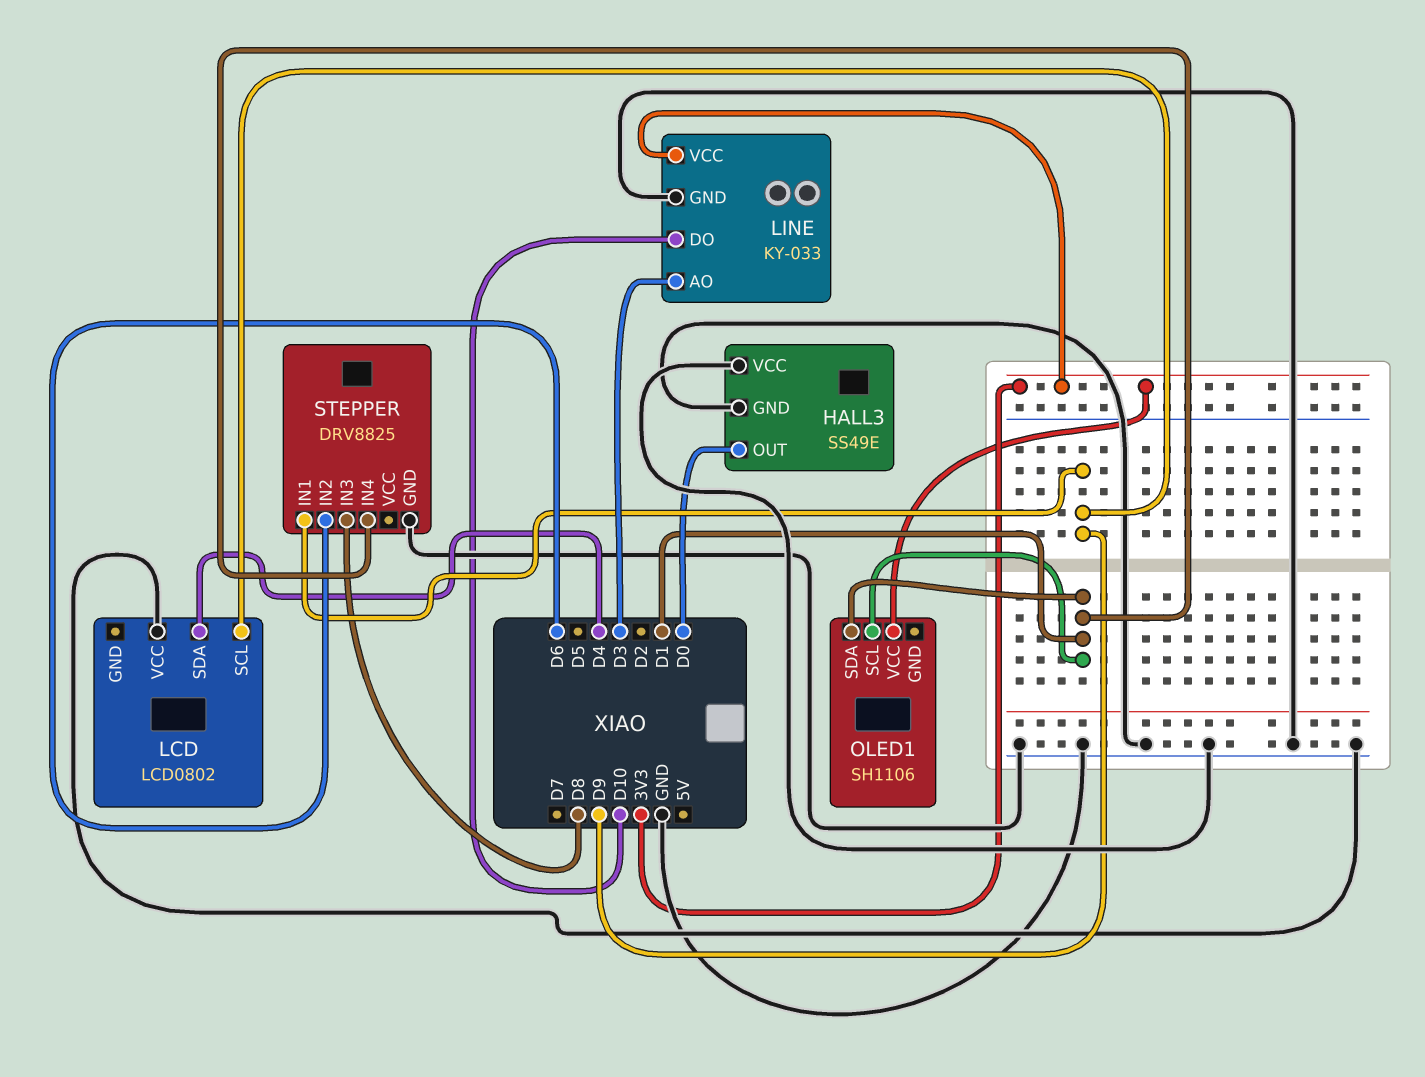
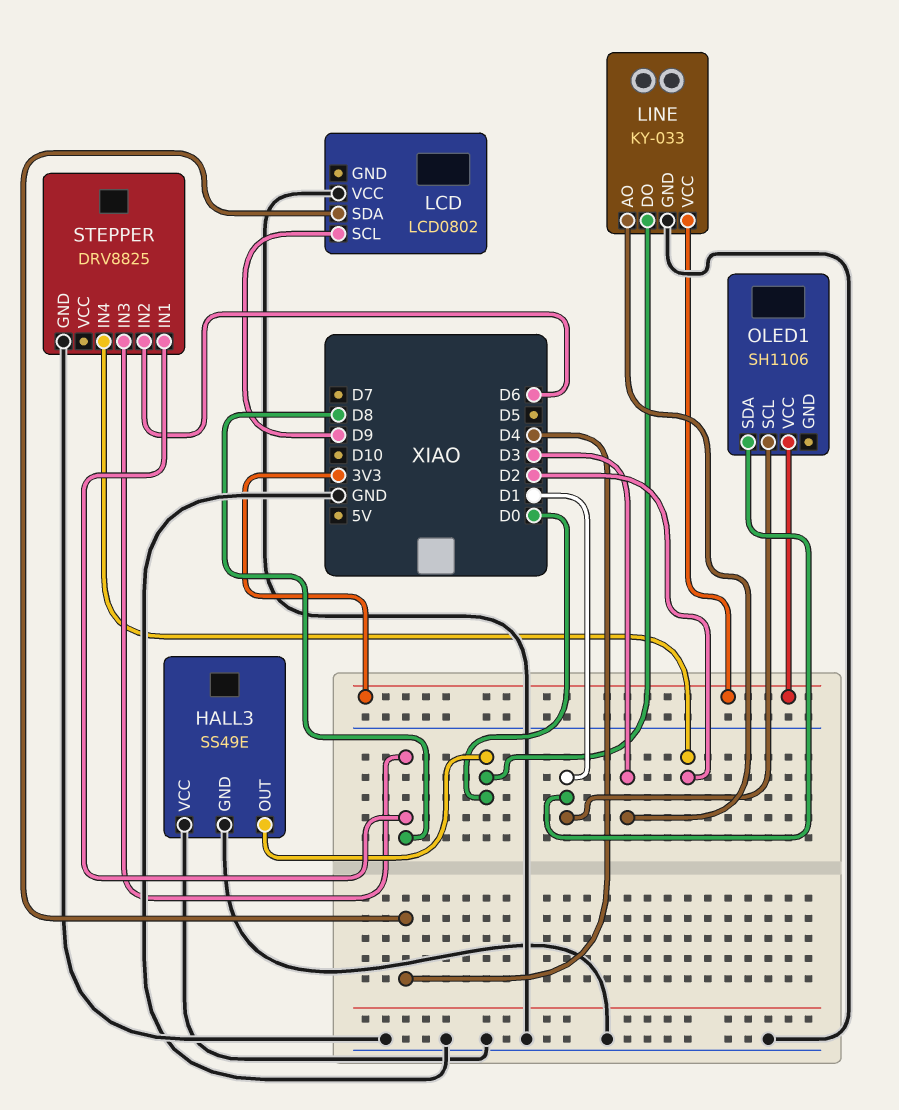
LINE pin DO: D10 -> D0
STEPPER pin IN1: D9 -> D8
STEPPER pin IN4: D1 -> D2

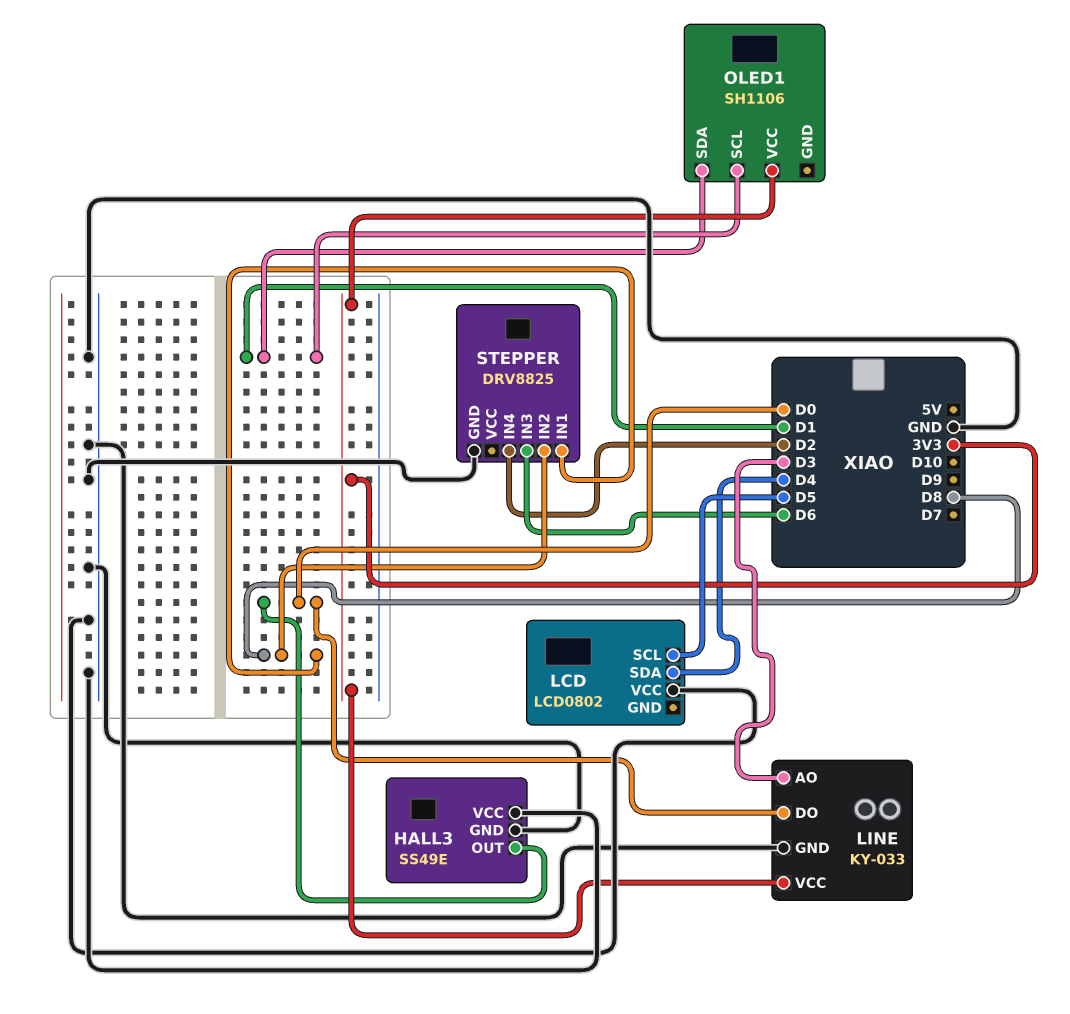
LCD pin SCL: D9 -> D5
STEPPER pin IN2: D6 -> D8
STEPPER pin IN3: D8 -> D6

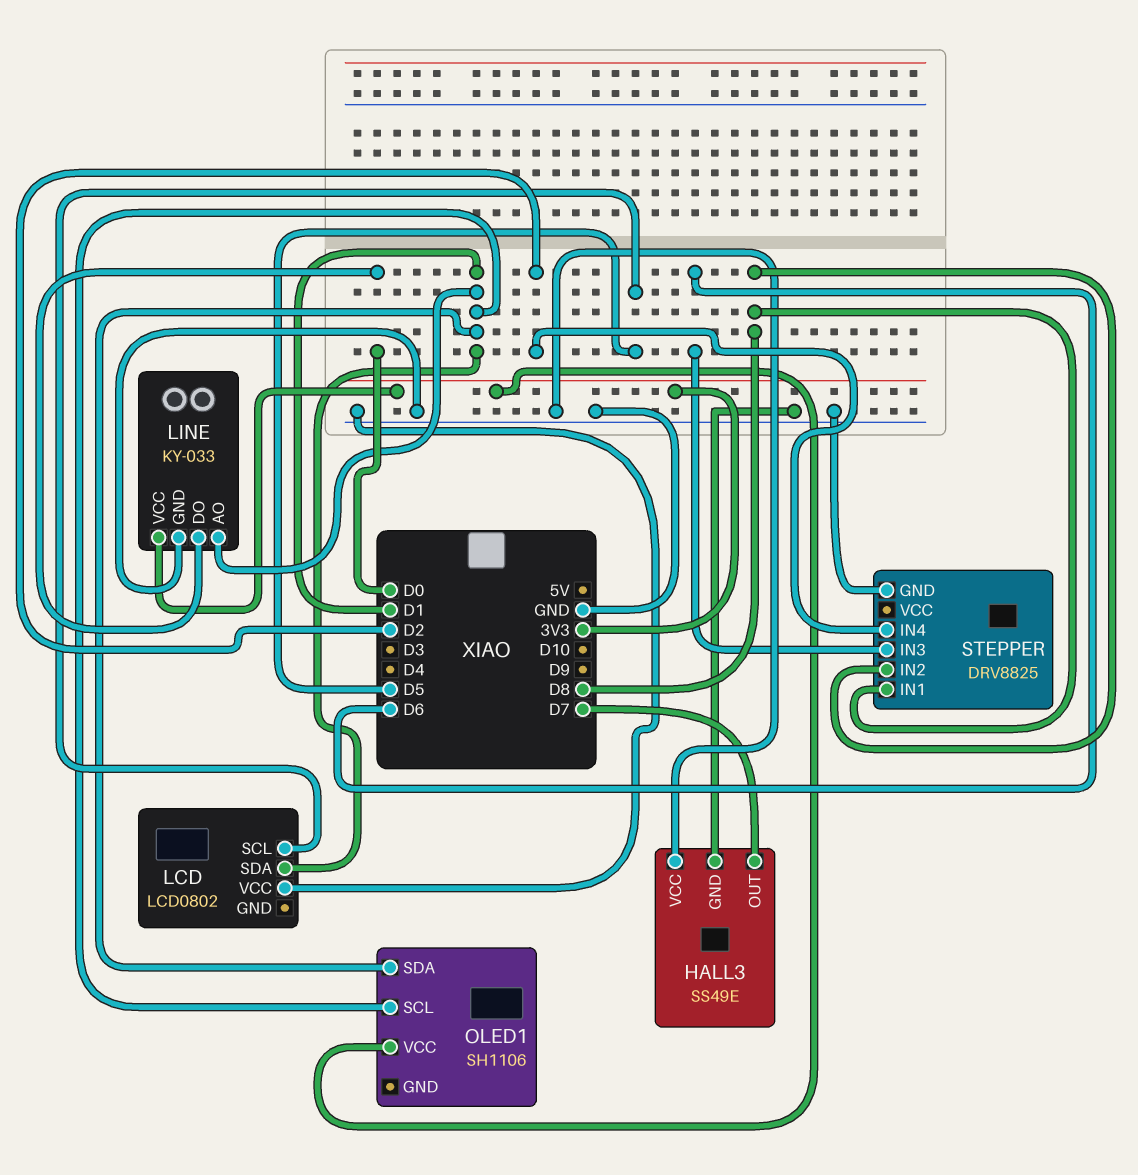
HALL3 pin OUT: D0 -> D7
LCD pin SDA: D4 -> D1
LINE pin AO: D3 -> D1

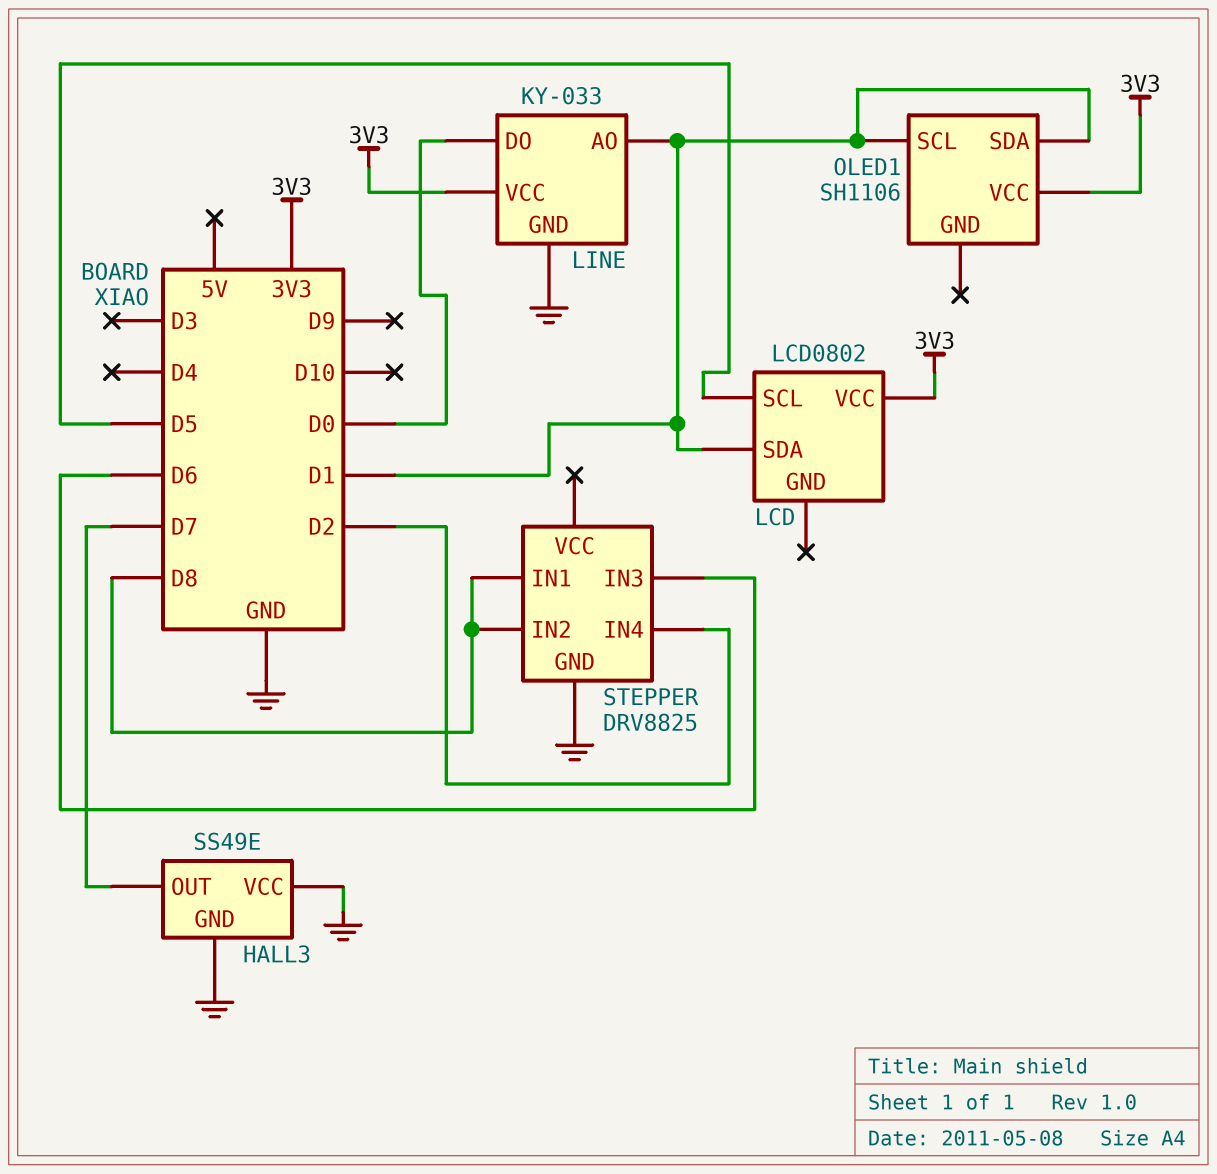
LCD pin VCC: GND -> 3V3

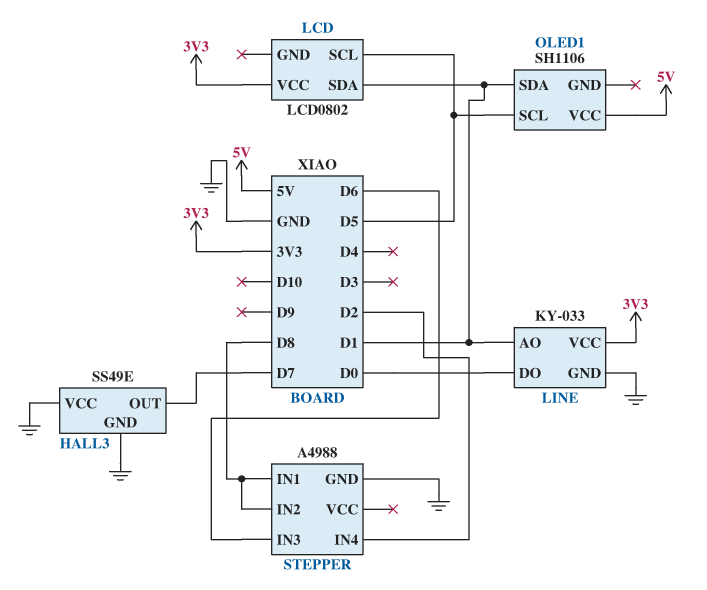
OLED1 pin SCL: D1 -> D5
OLED1 pin VCC: 3V3 -> 5V
STEPPER: DRV8825 -> A4988

